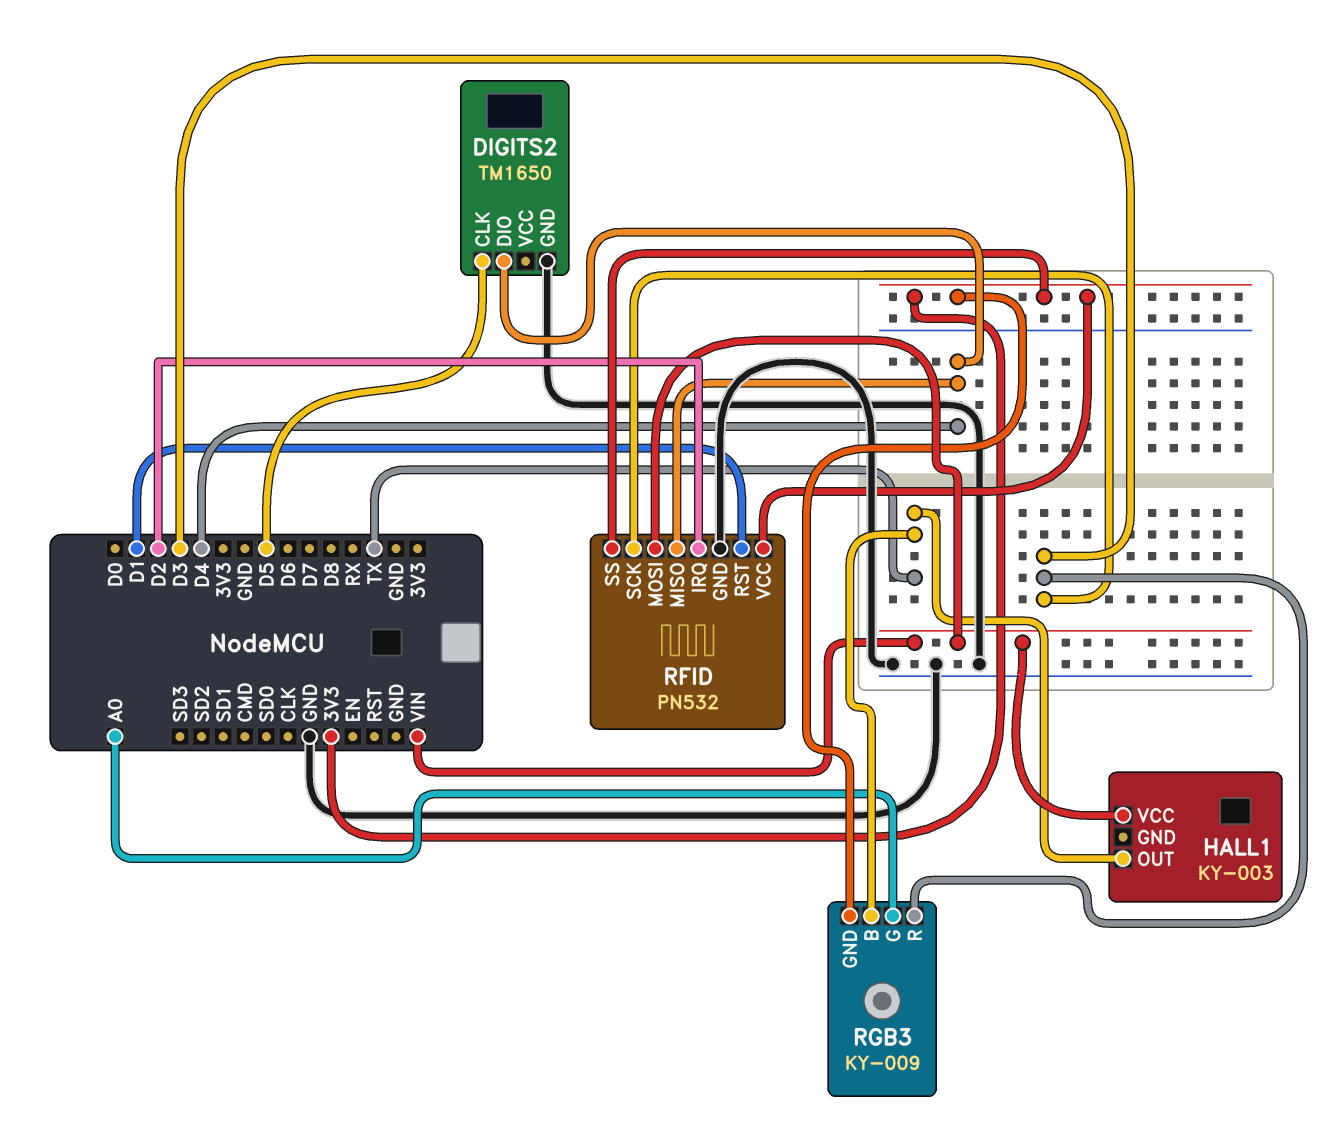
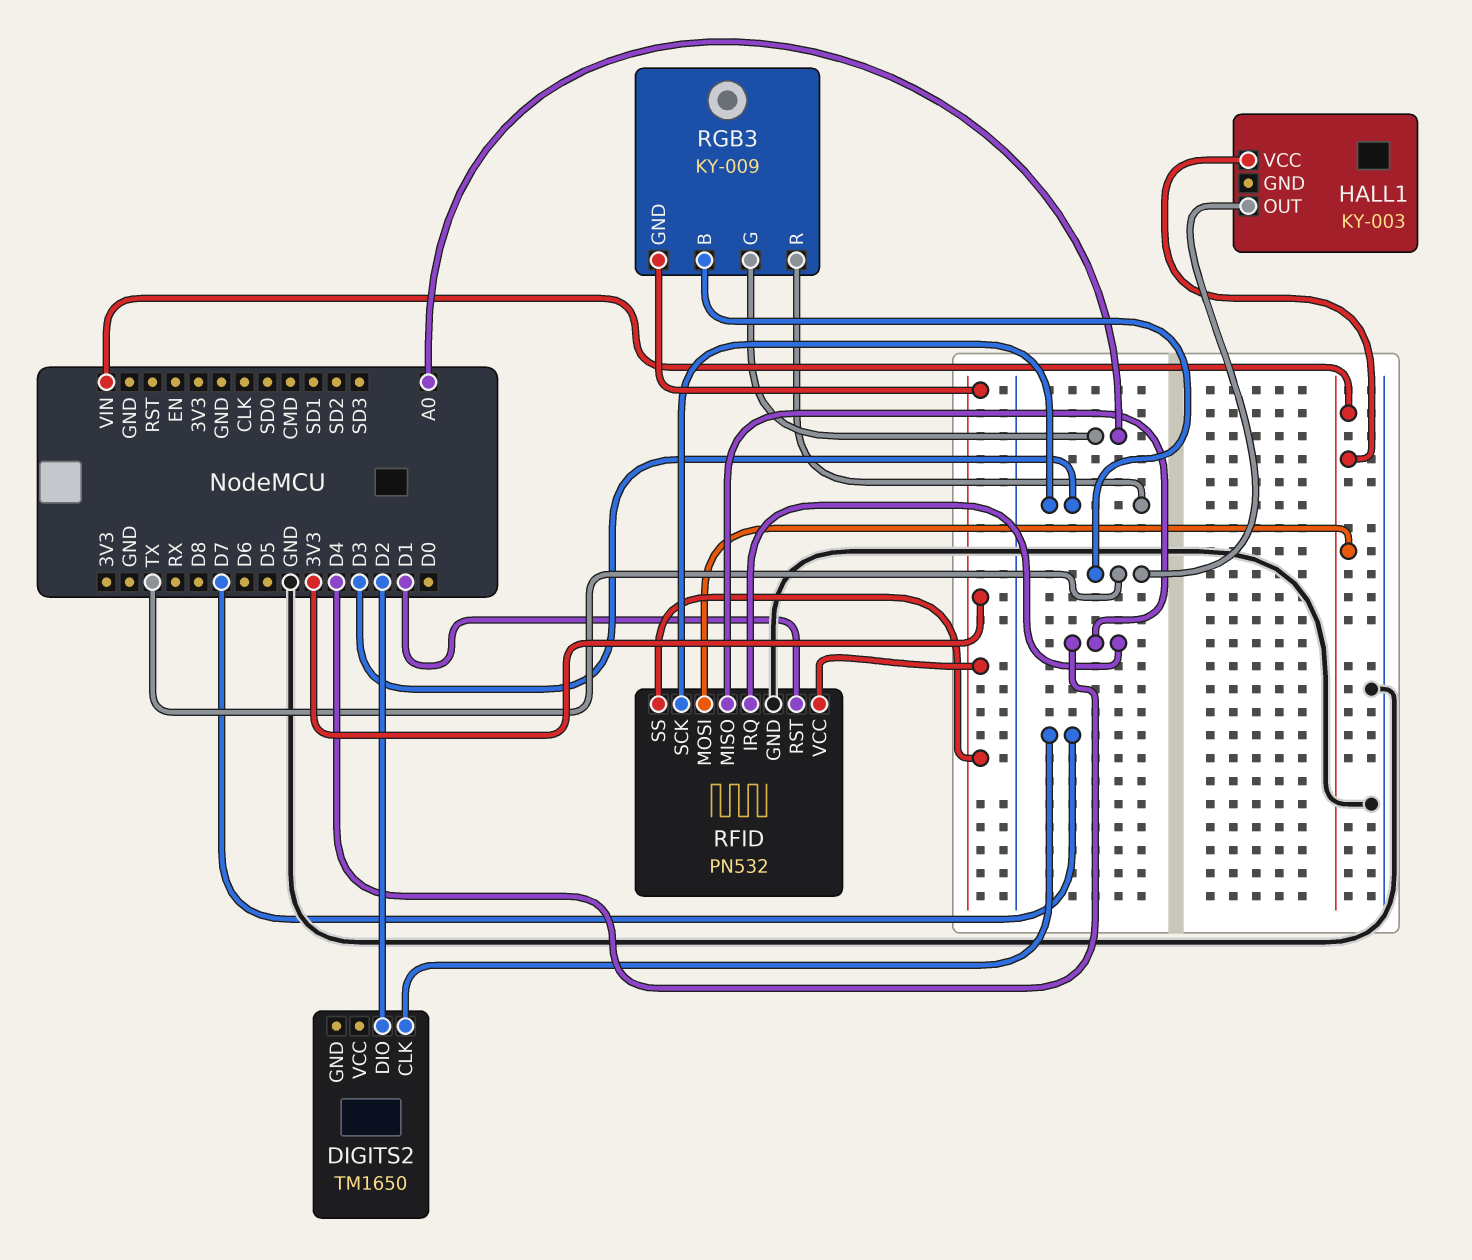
DIGITS2 pin CLK: D5 -> D7
DIGITS2 pin DIO: D4 -> D2
DIGITS2 pin GND: GND -> none
RFID pin IRQ: D2 -> D4

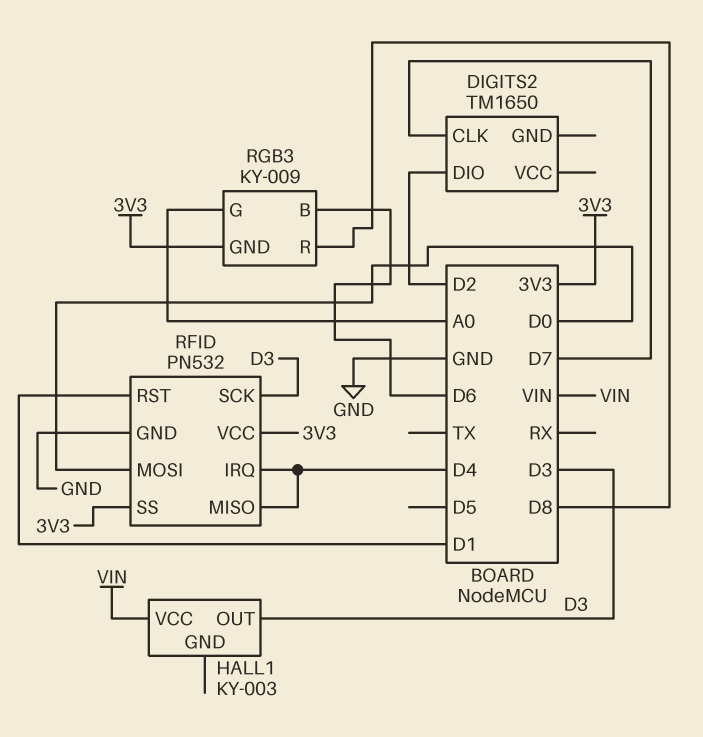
HALL1 pin OUT: TX -> D3
RFID pin MOSI: VIN -> D0
RGB3 pin B: TX -> D6
RGB3 pin R: D3 -> D8

